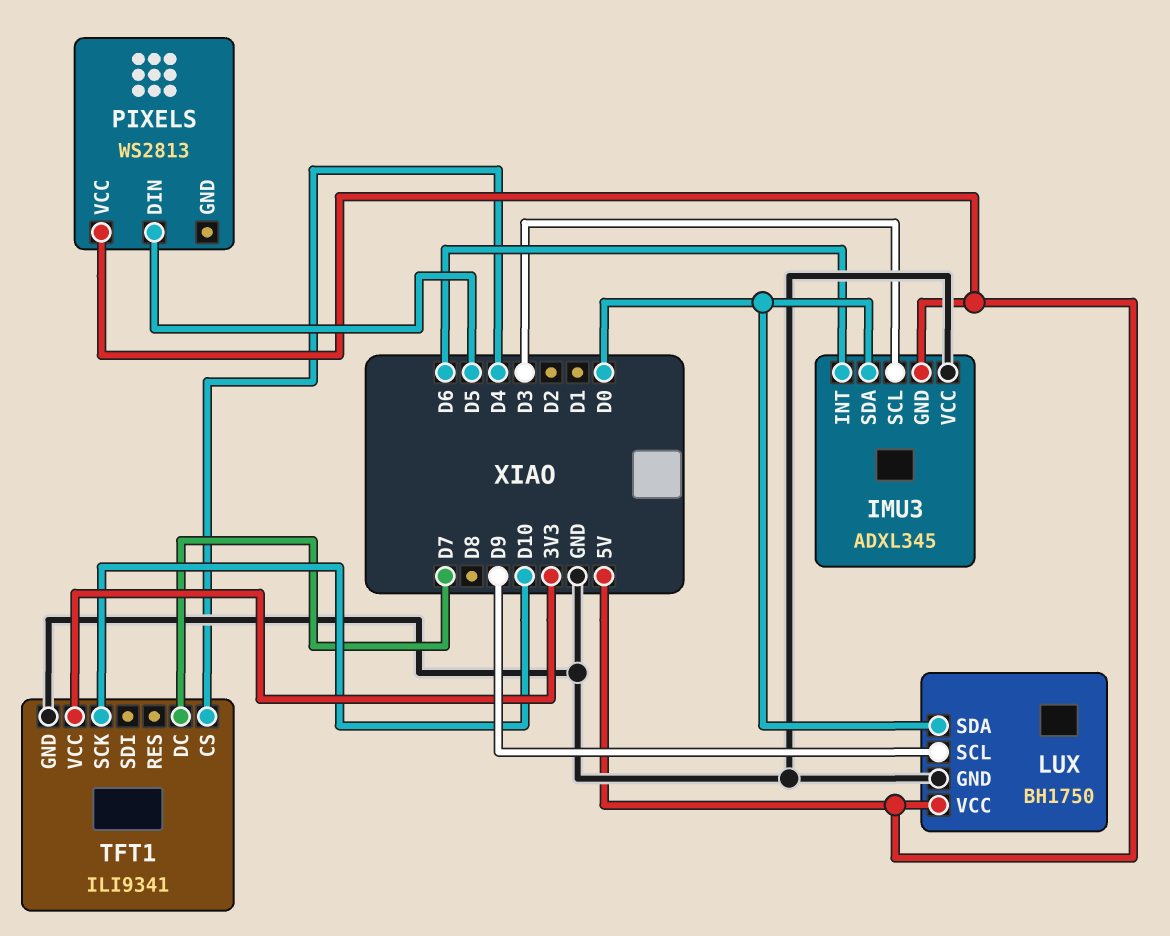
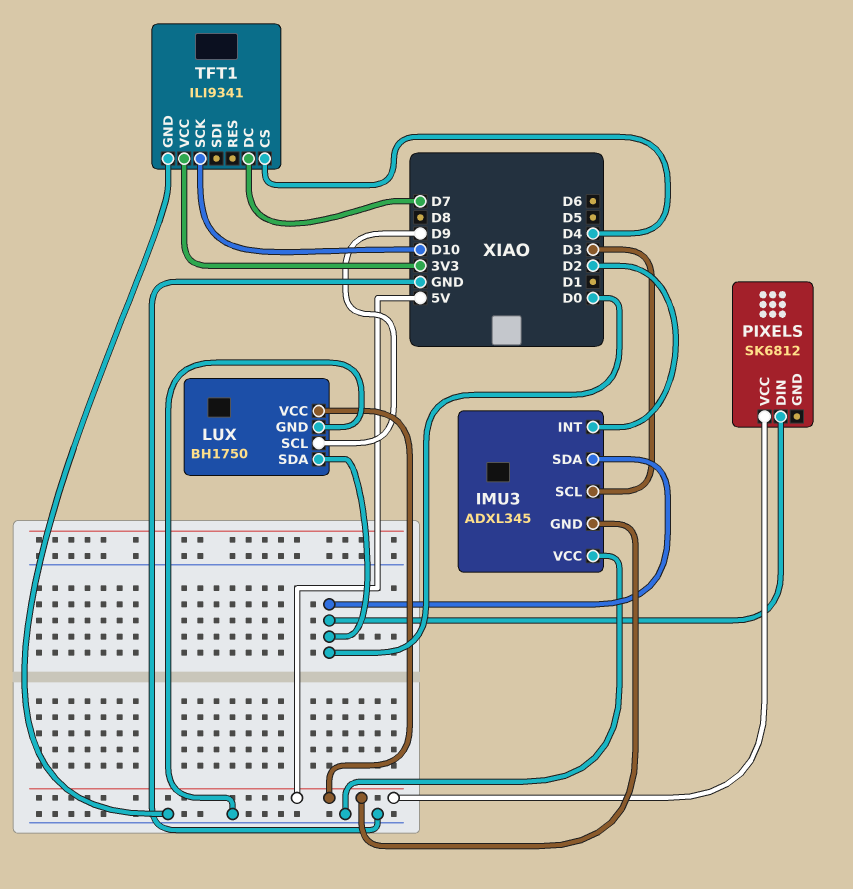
IMU3 pin INT: D6 -> D2
PIXELS: WS2813 -> SK6812
PIXELS pin DIN: D5 -> D0

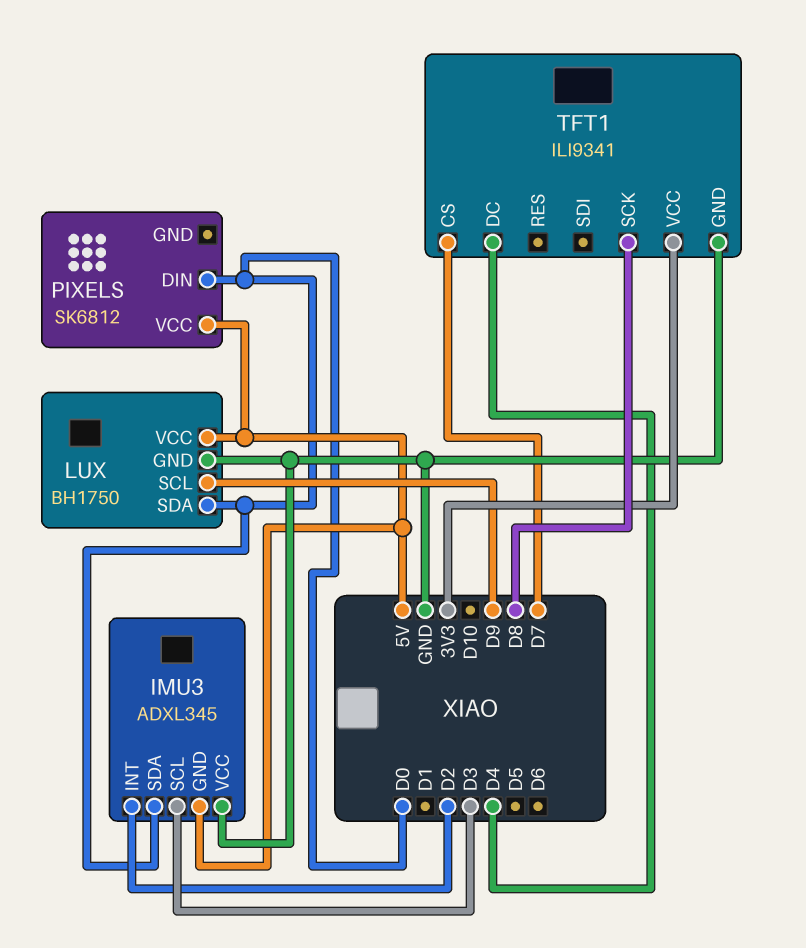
TFT1 pin CS: D4 -> D7
TFT1 pin DC: D7 -> D4
TFT1 pin SCK: D10 -> D8

